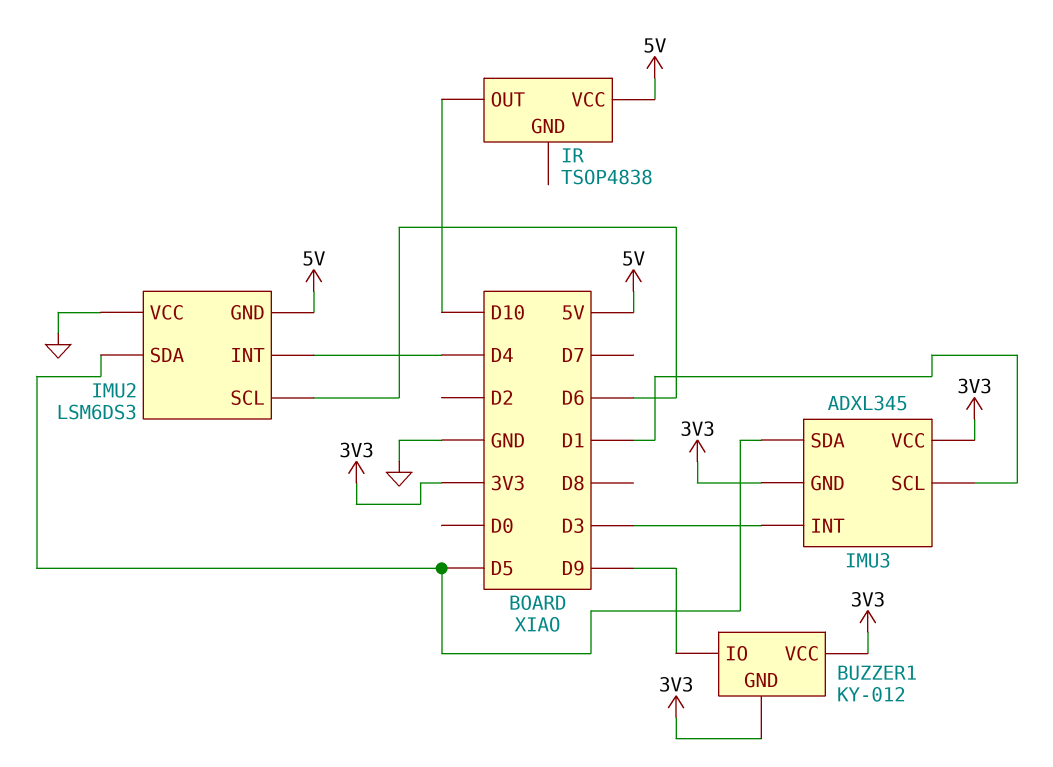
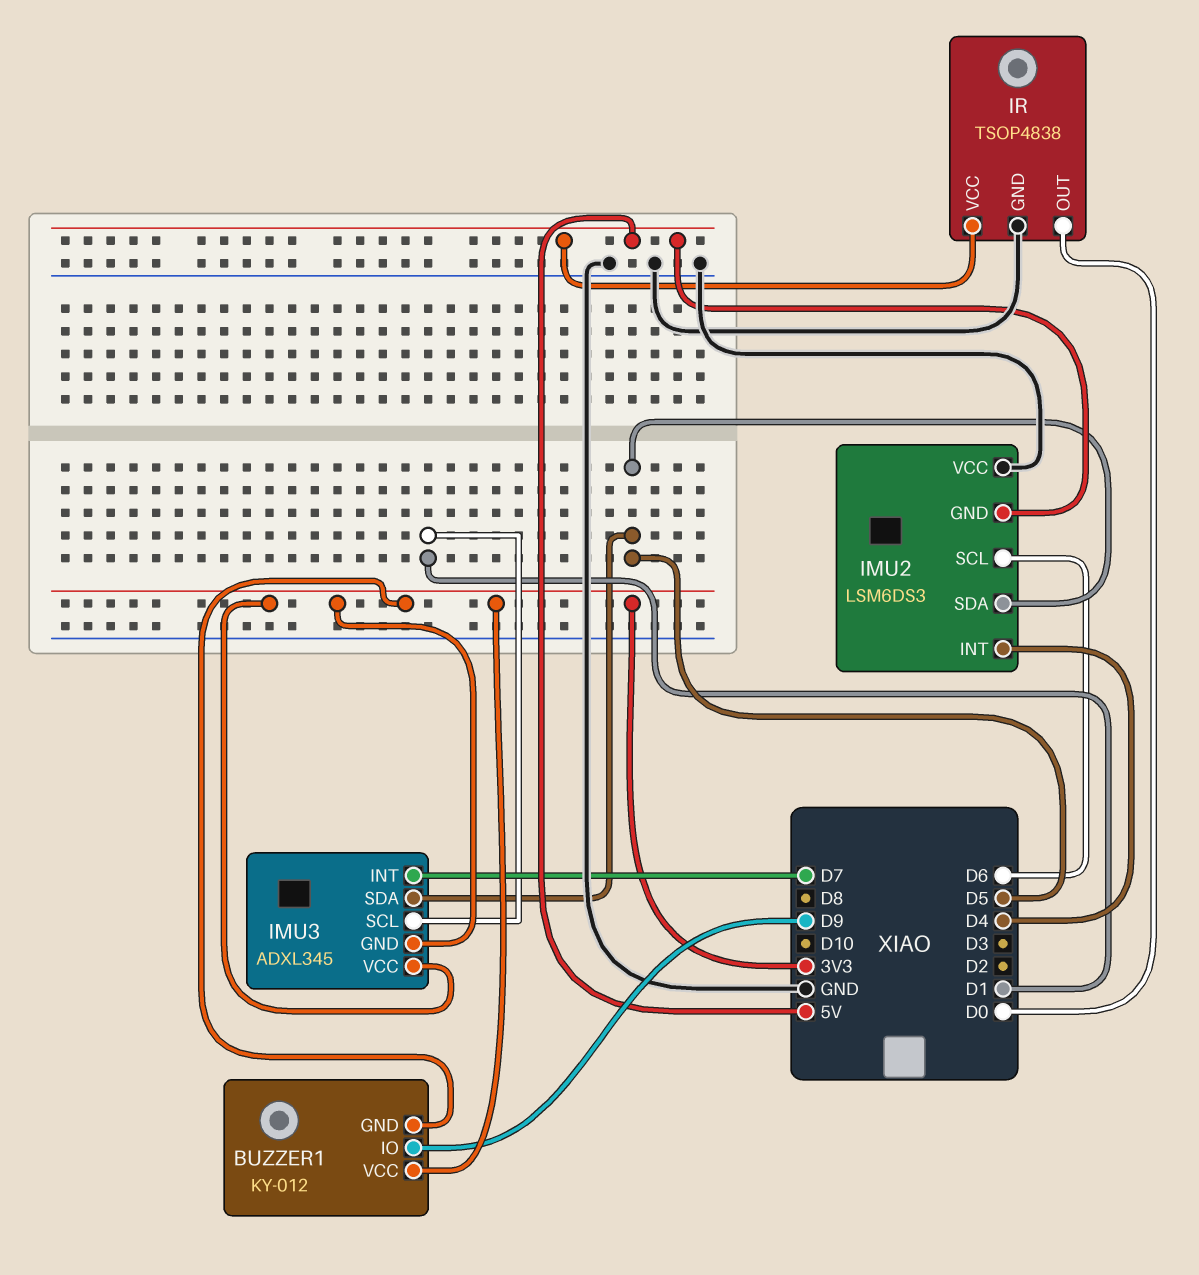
IMU3 pin INT: D3 -> D7
IR pin GND: none -> GND
IR pin OUT: D10 -> D0

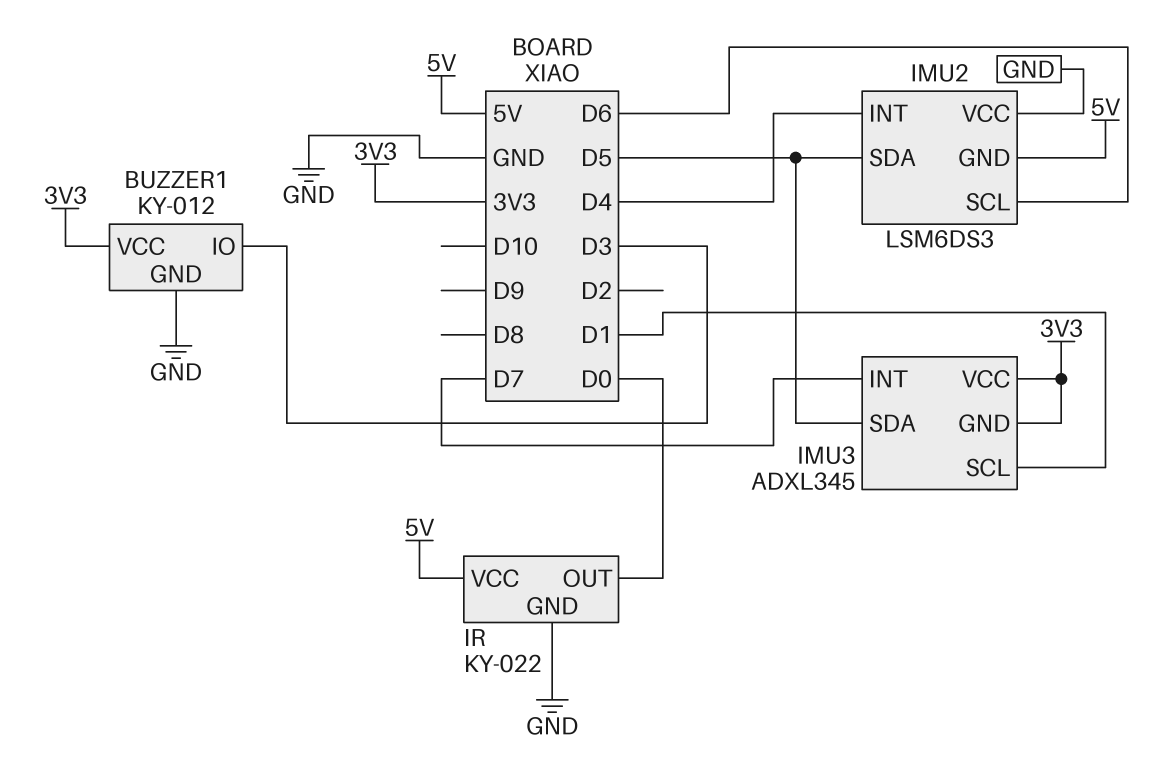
BUZZER1 pin GND: 3V3 -> GND
BUZZER1 pin IO: D9 -> D3
IR: TSOP4838 -> KY-022

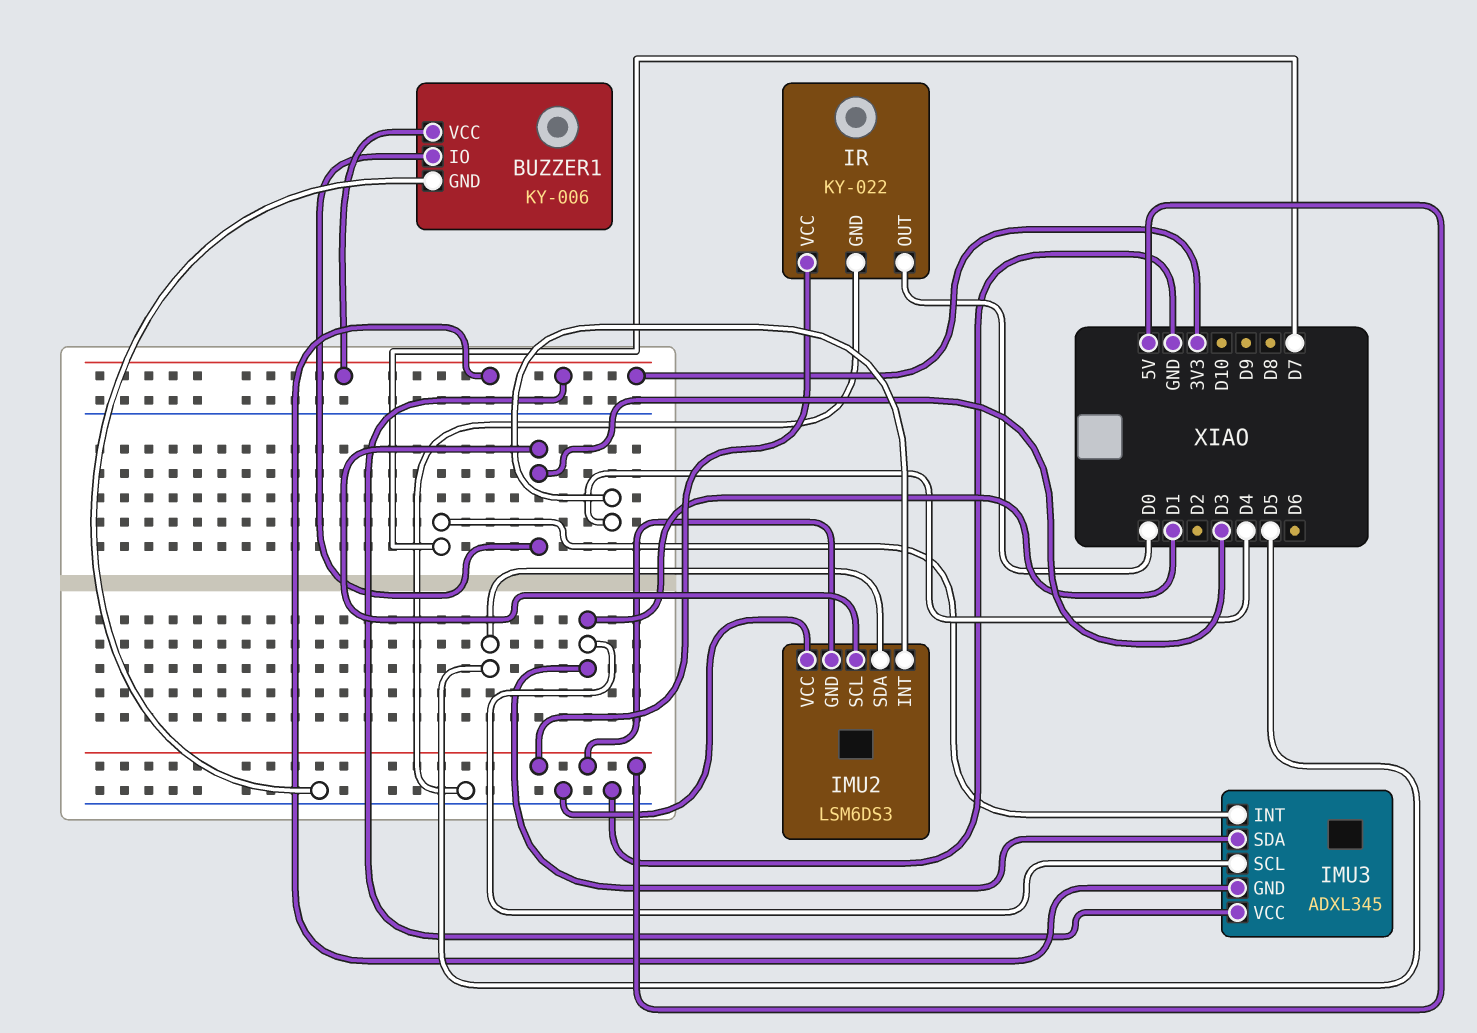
BUZZER1: KY-012 -> KY-006
IMU2 pin SCL: D6 -> D3
IMU3 pin SDA: D5 -> D1

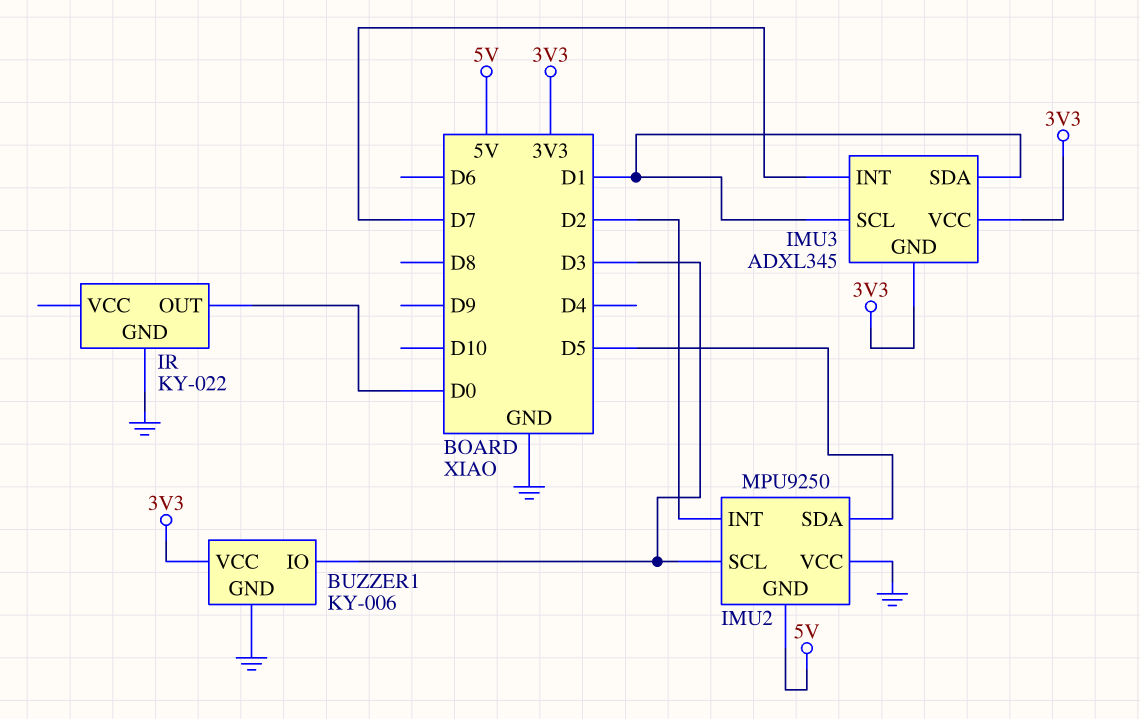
IMU2: LSM6DS3 -> MPU9250
IMU2 pin INT: D4 -> D2
IR pin VCC: 5V -> none

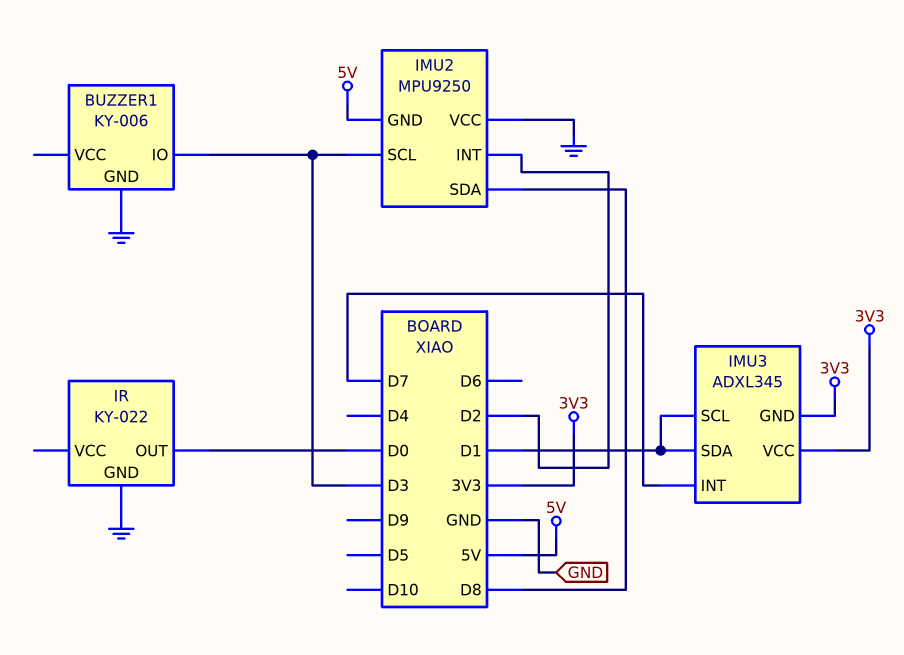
BUZZER1 pin VCC: 3V3 -> none
IMU2 pin SDA: D5 -> D8

